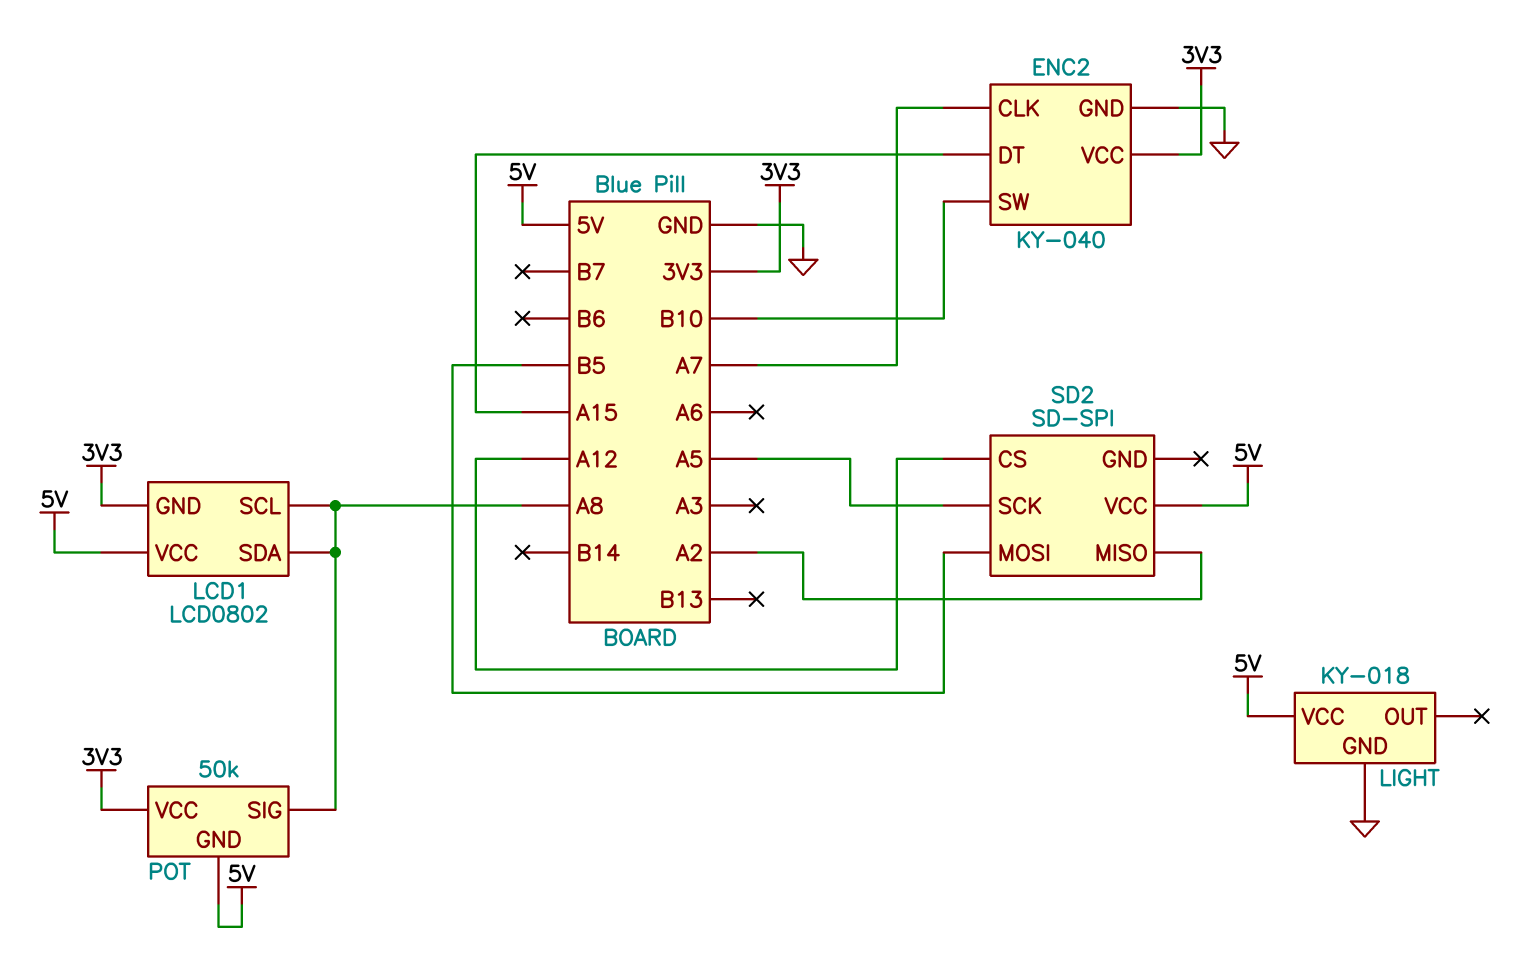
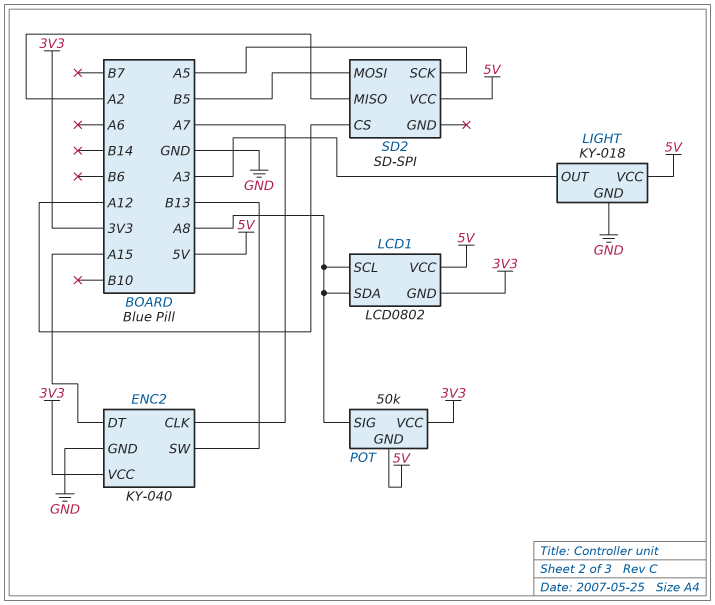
ENC2 pin SW: B10 -> B13
LIGHT pin OUT: none -> A3

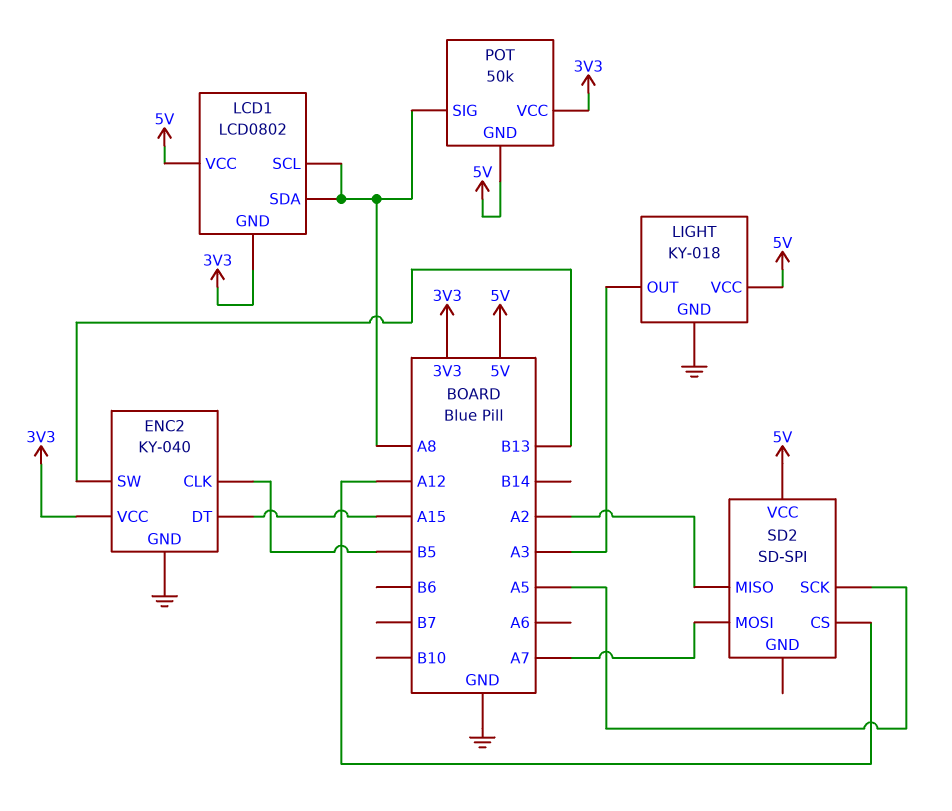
ENC2 pin CLK: A7 -> B5
SD2 pin MOSI: B5 -> A7

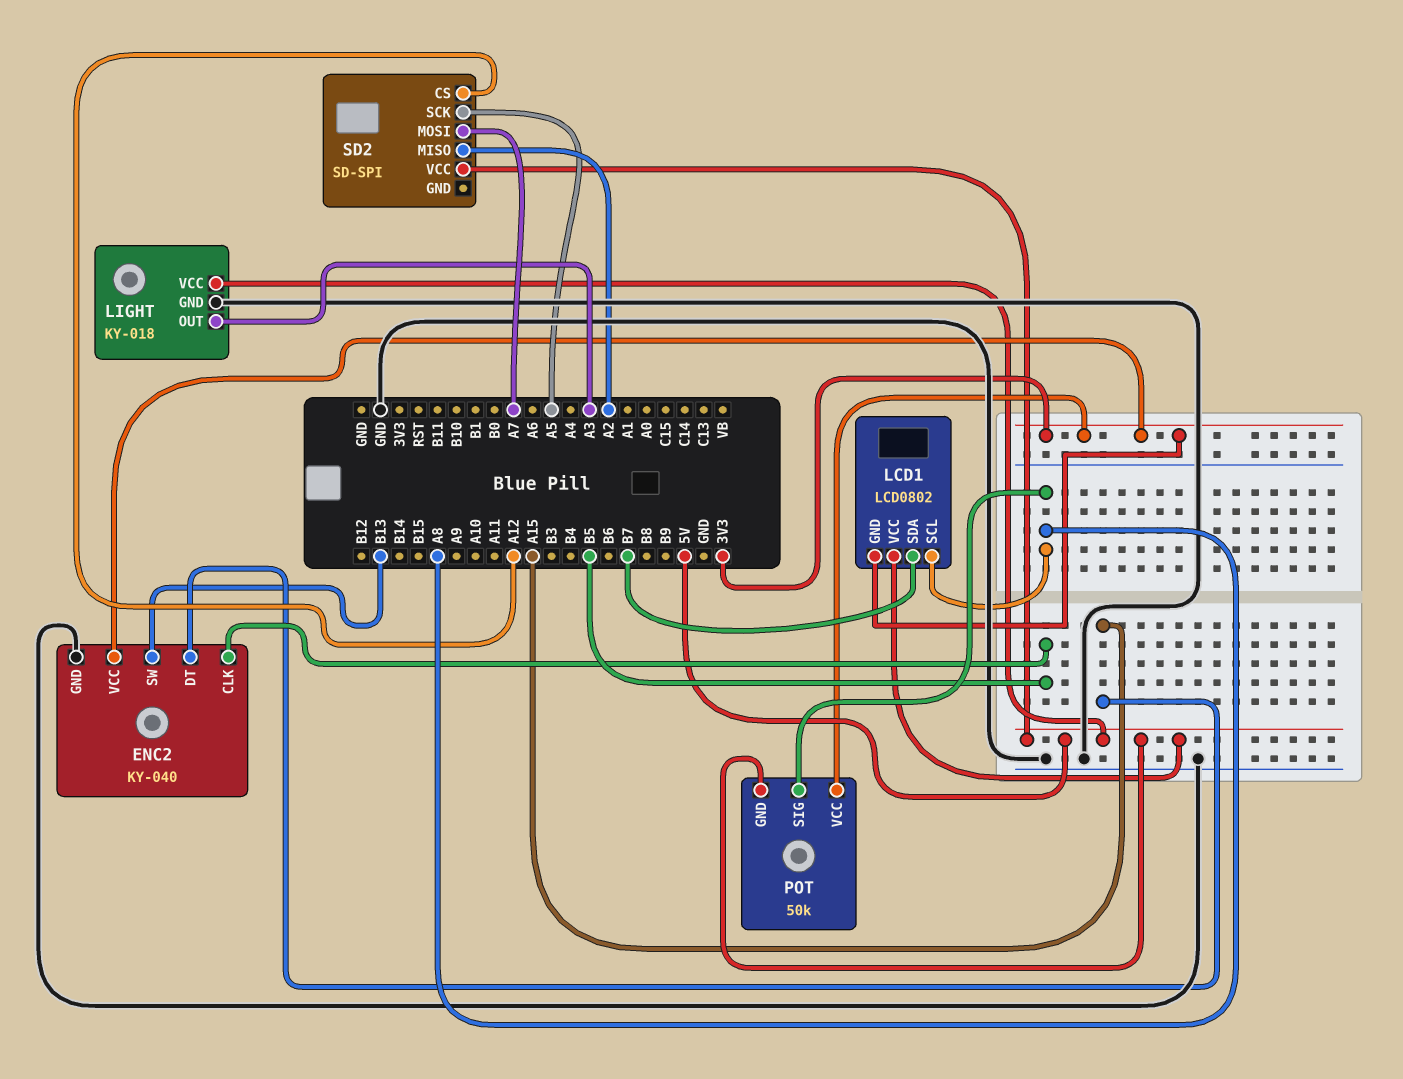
LCD1 pin SDA: A8 -> B7

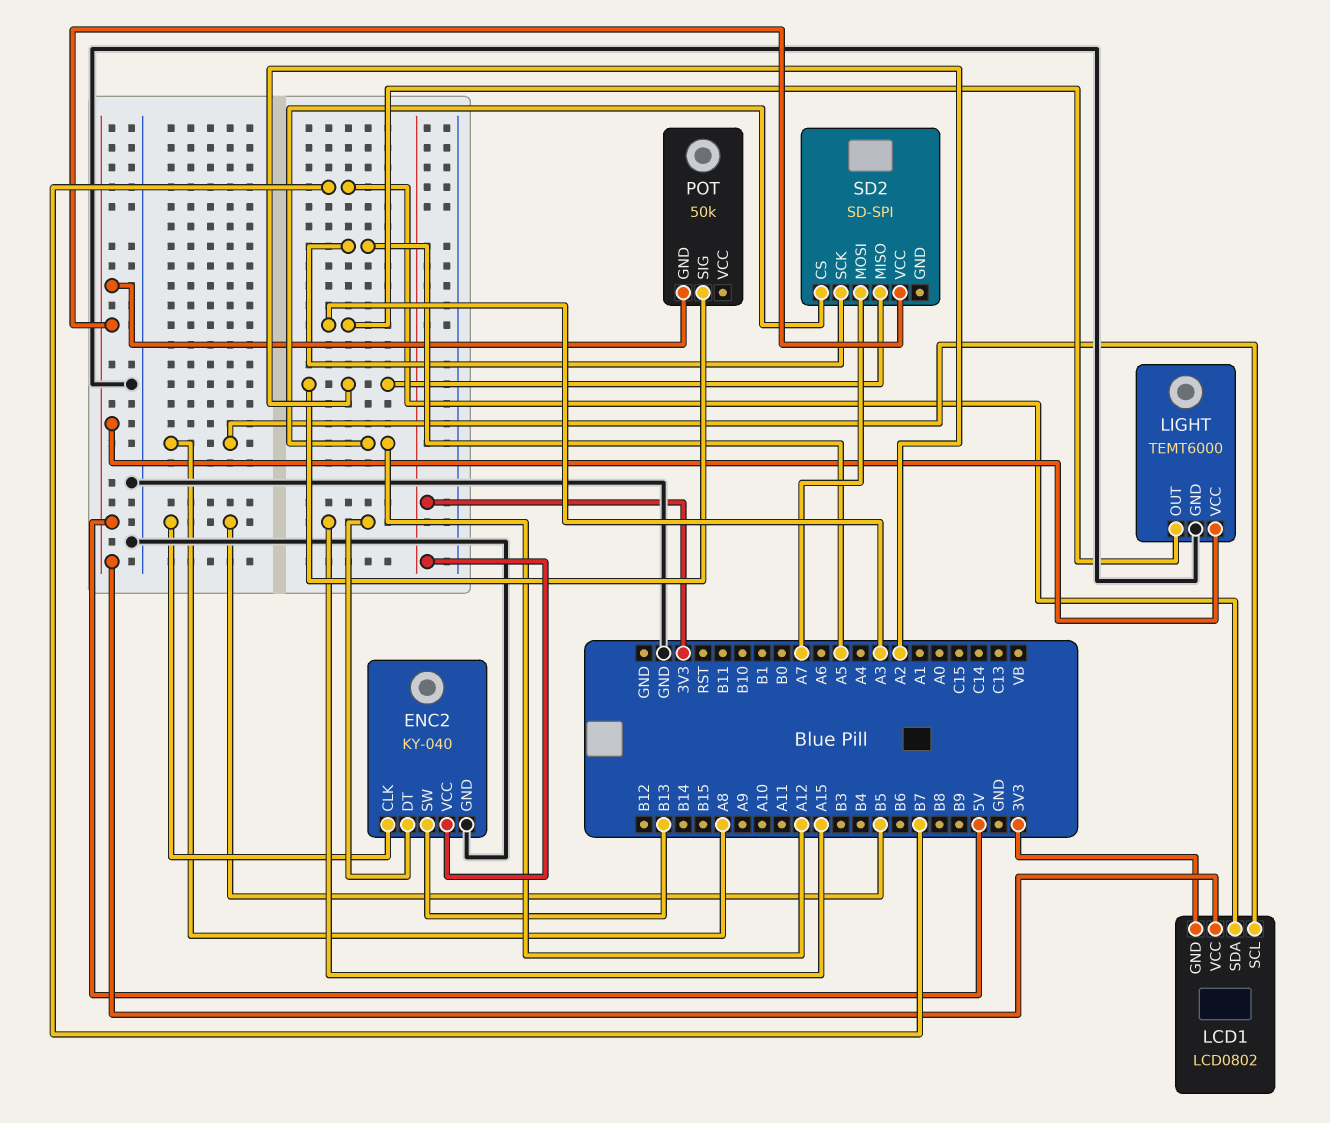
LIGHT: KY-018 -> TEMT6000
POT pin SIG: A8 -> A2
POT pin VCC: 3V3 -> none

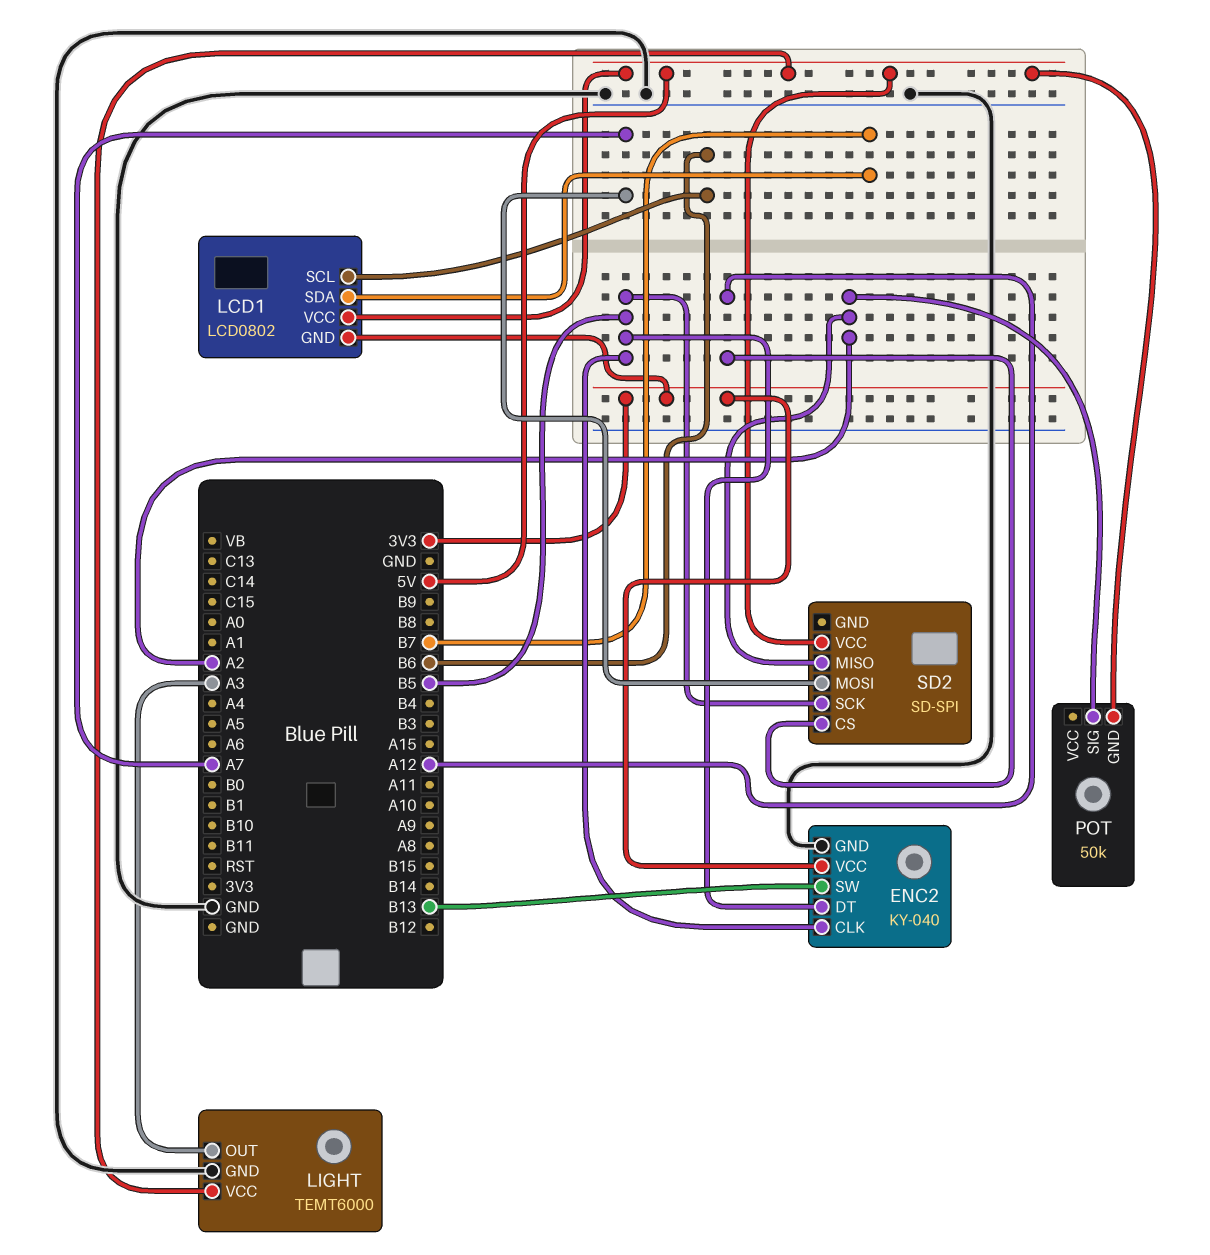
ENC2 pin DT: A15 -> B5
LCD1 pin SCL: A8 -> B6
SD2 pin SCK: A5 -> B5

